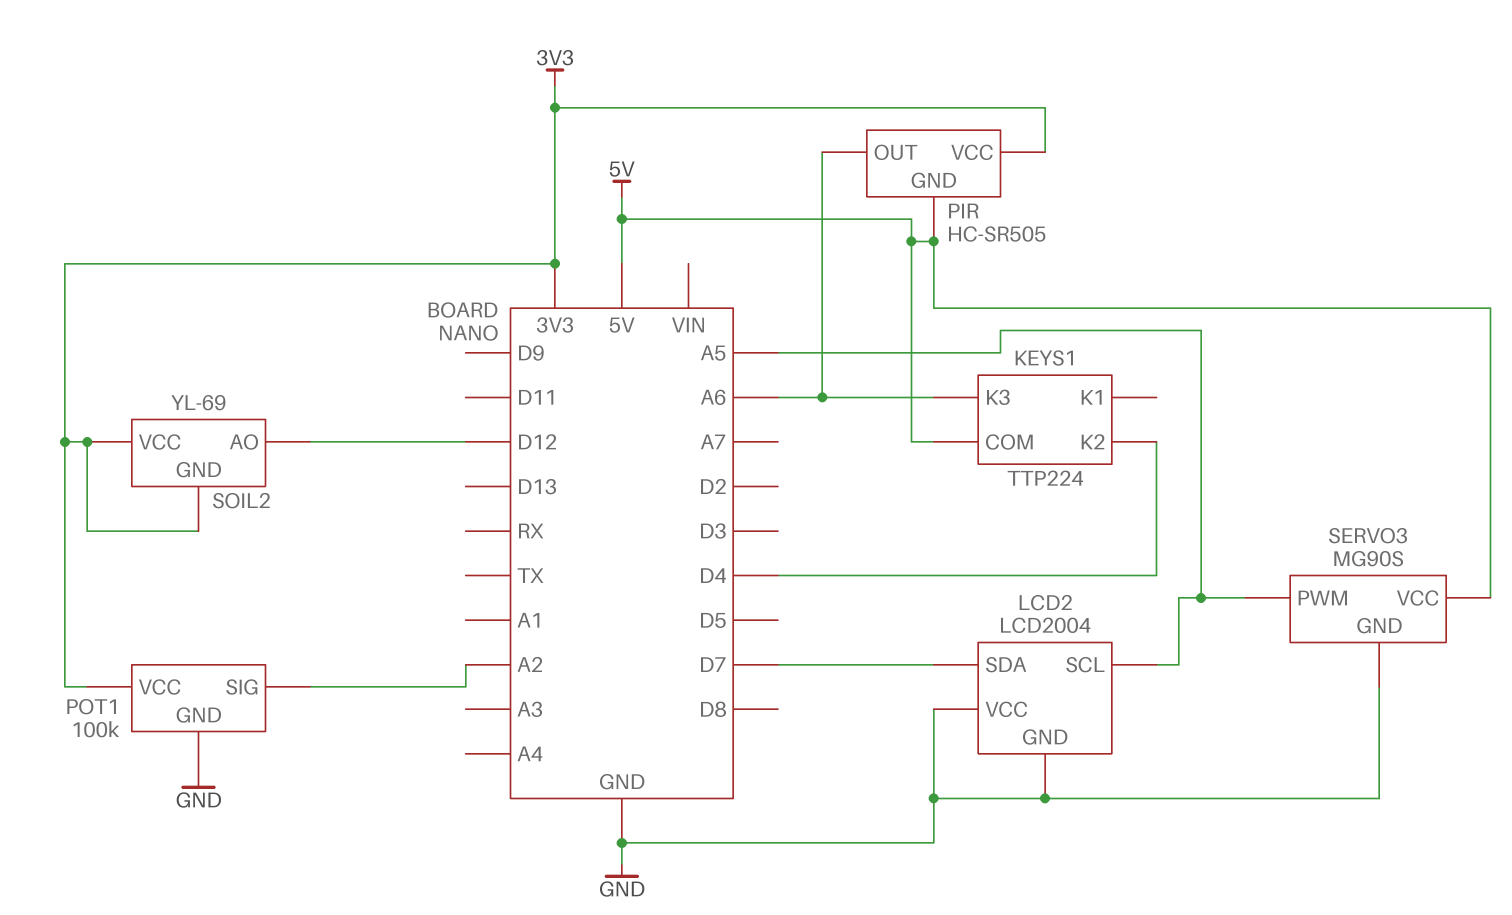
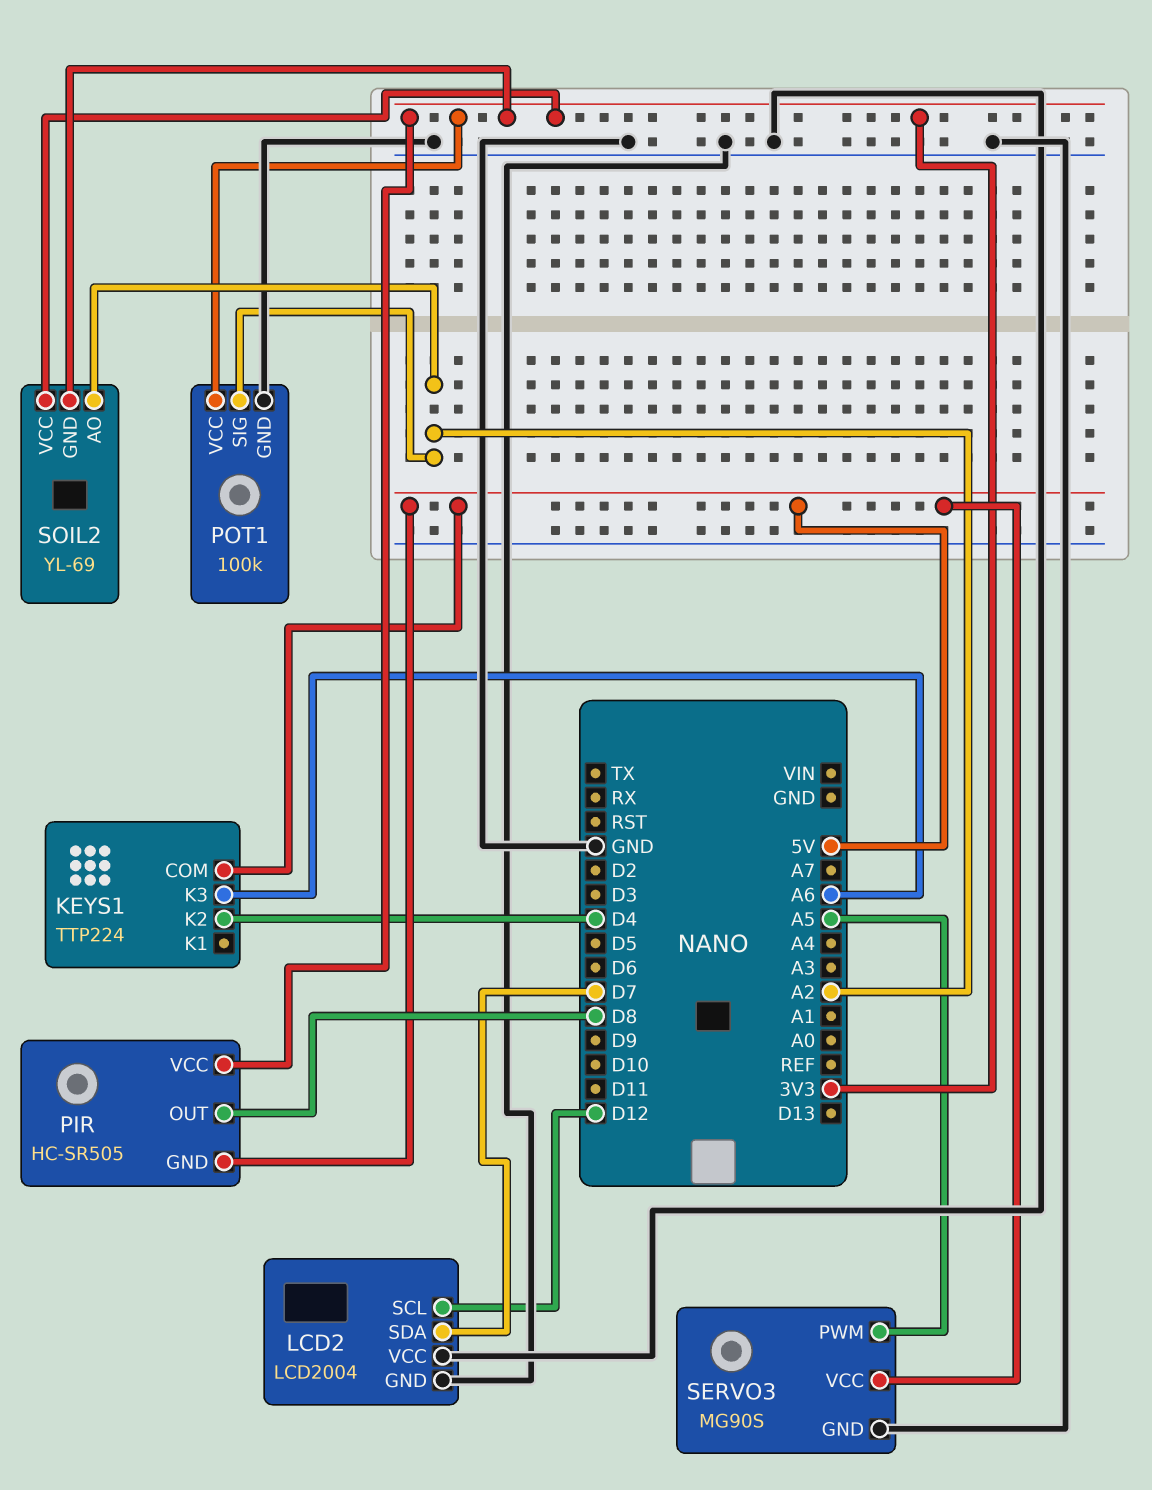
LCD2 pin SCL: A5 -> D12
PIR pin OUT: A6 -> D8
SOIL2 pin AO: D12 -> A2

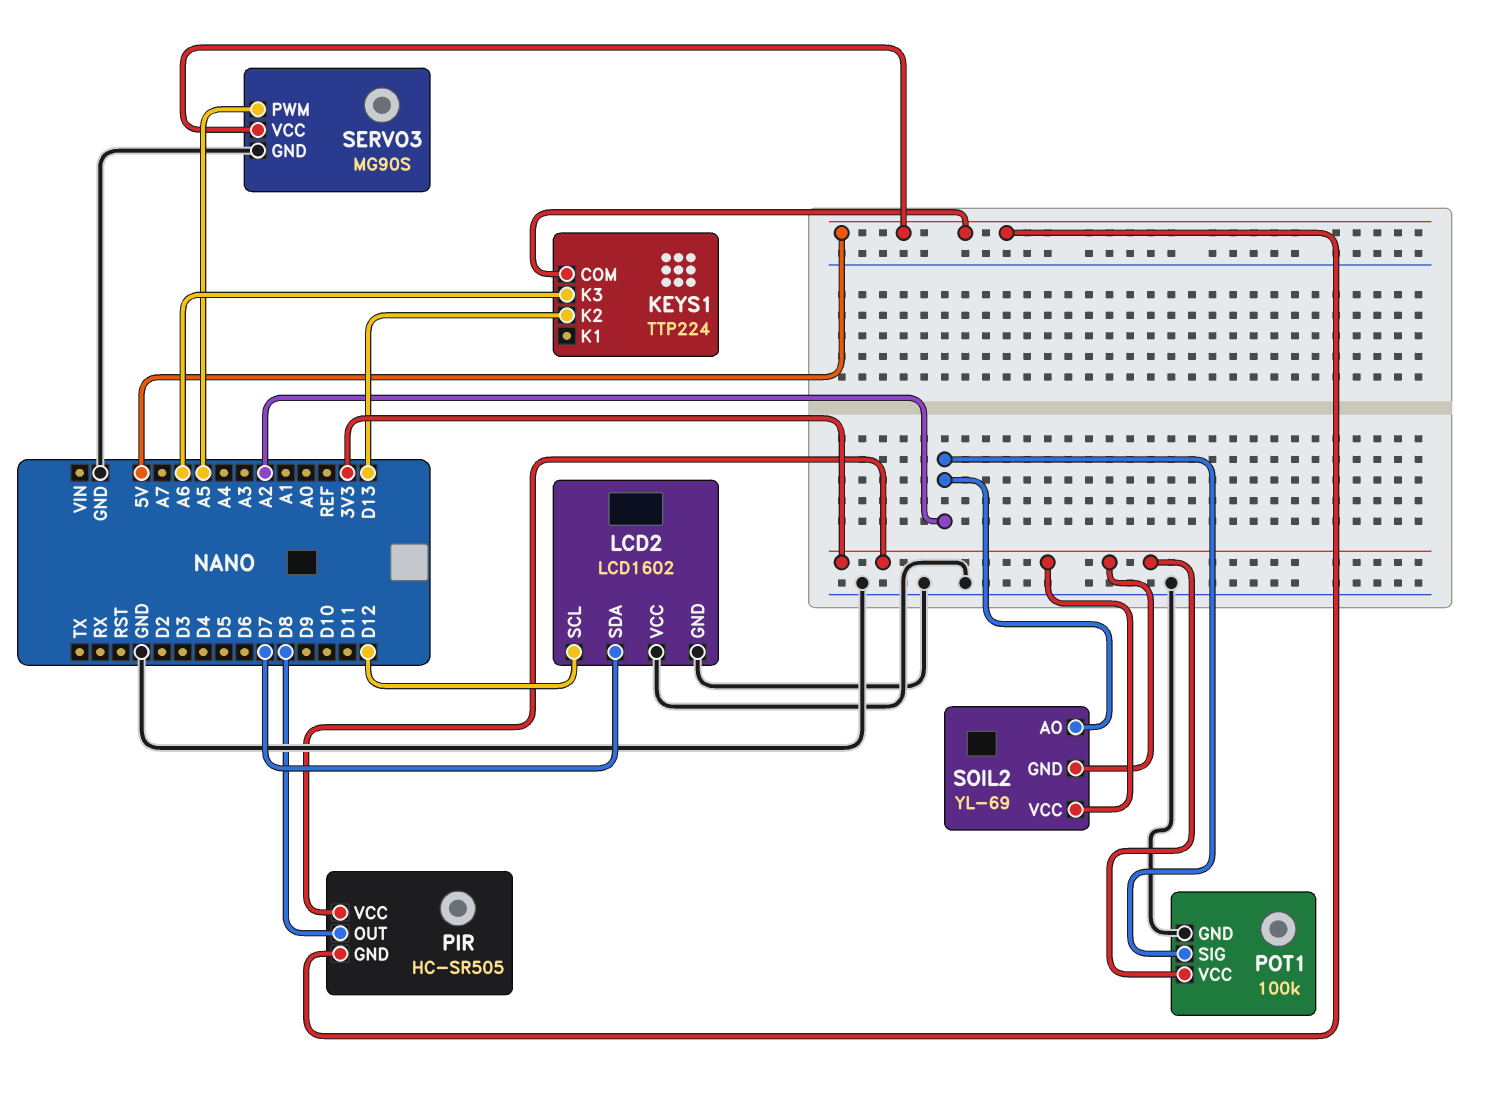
KEYS1 pin K2: D4 -> D13
LCD2: LCD2004 -> LCD1602

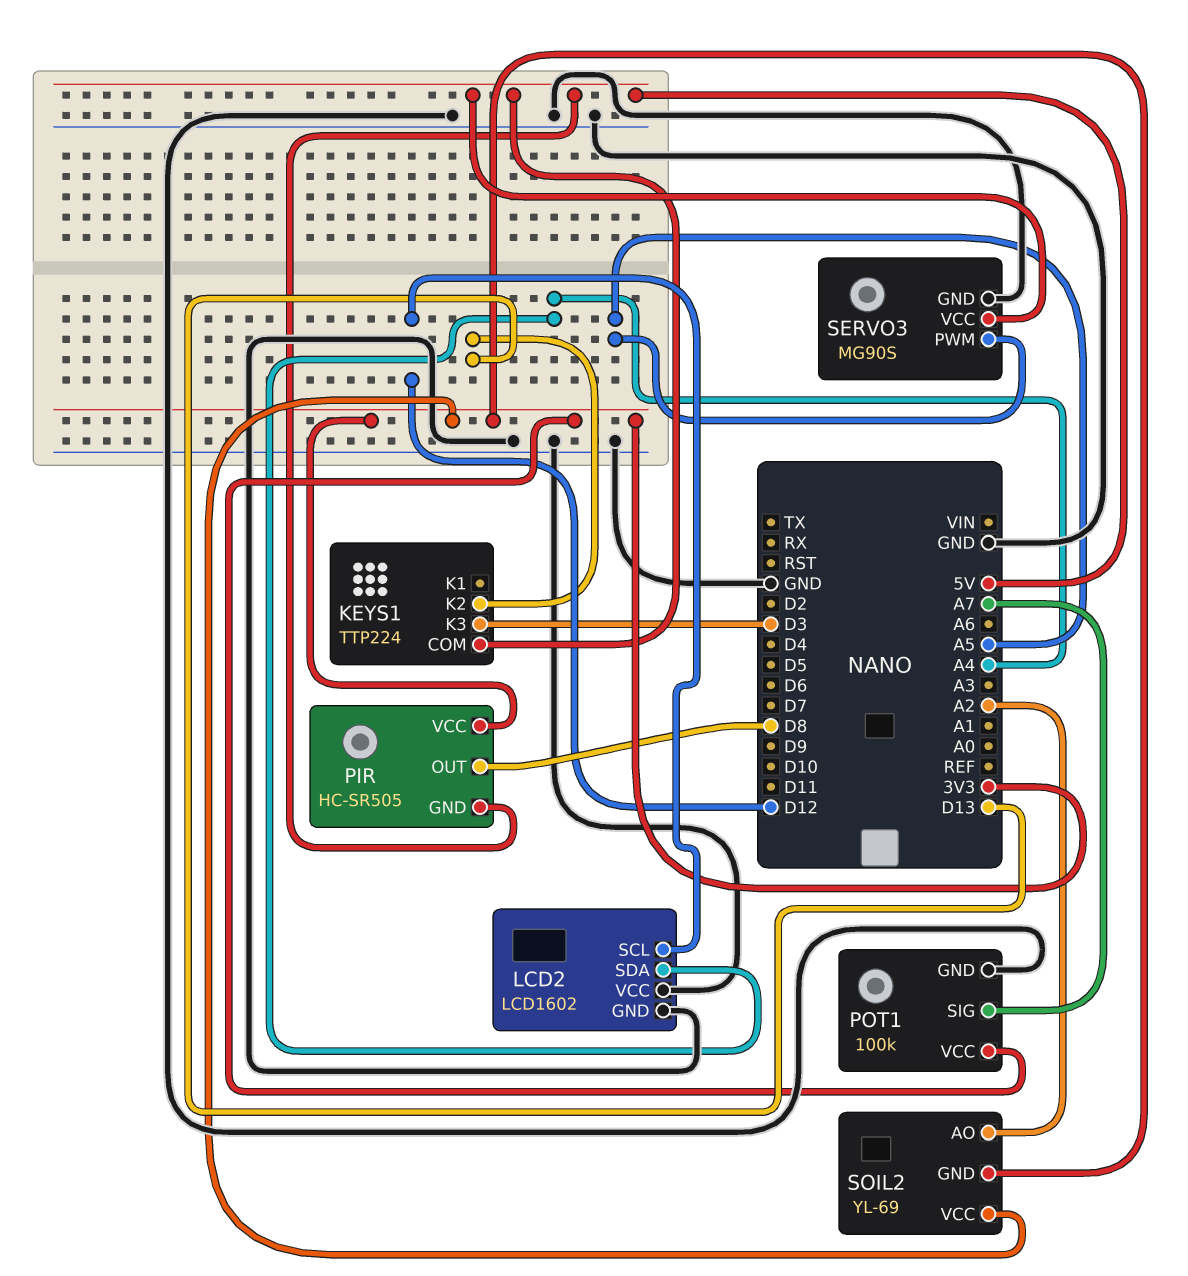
KEYS1 pin K3: A6 -> D3
LCD2 pin SDA: D7 -> A4
POT1 pin SIG: A2 -> A7

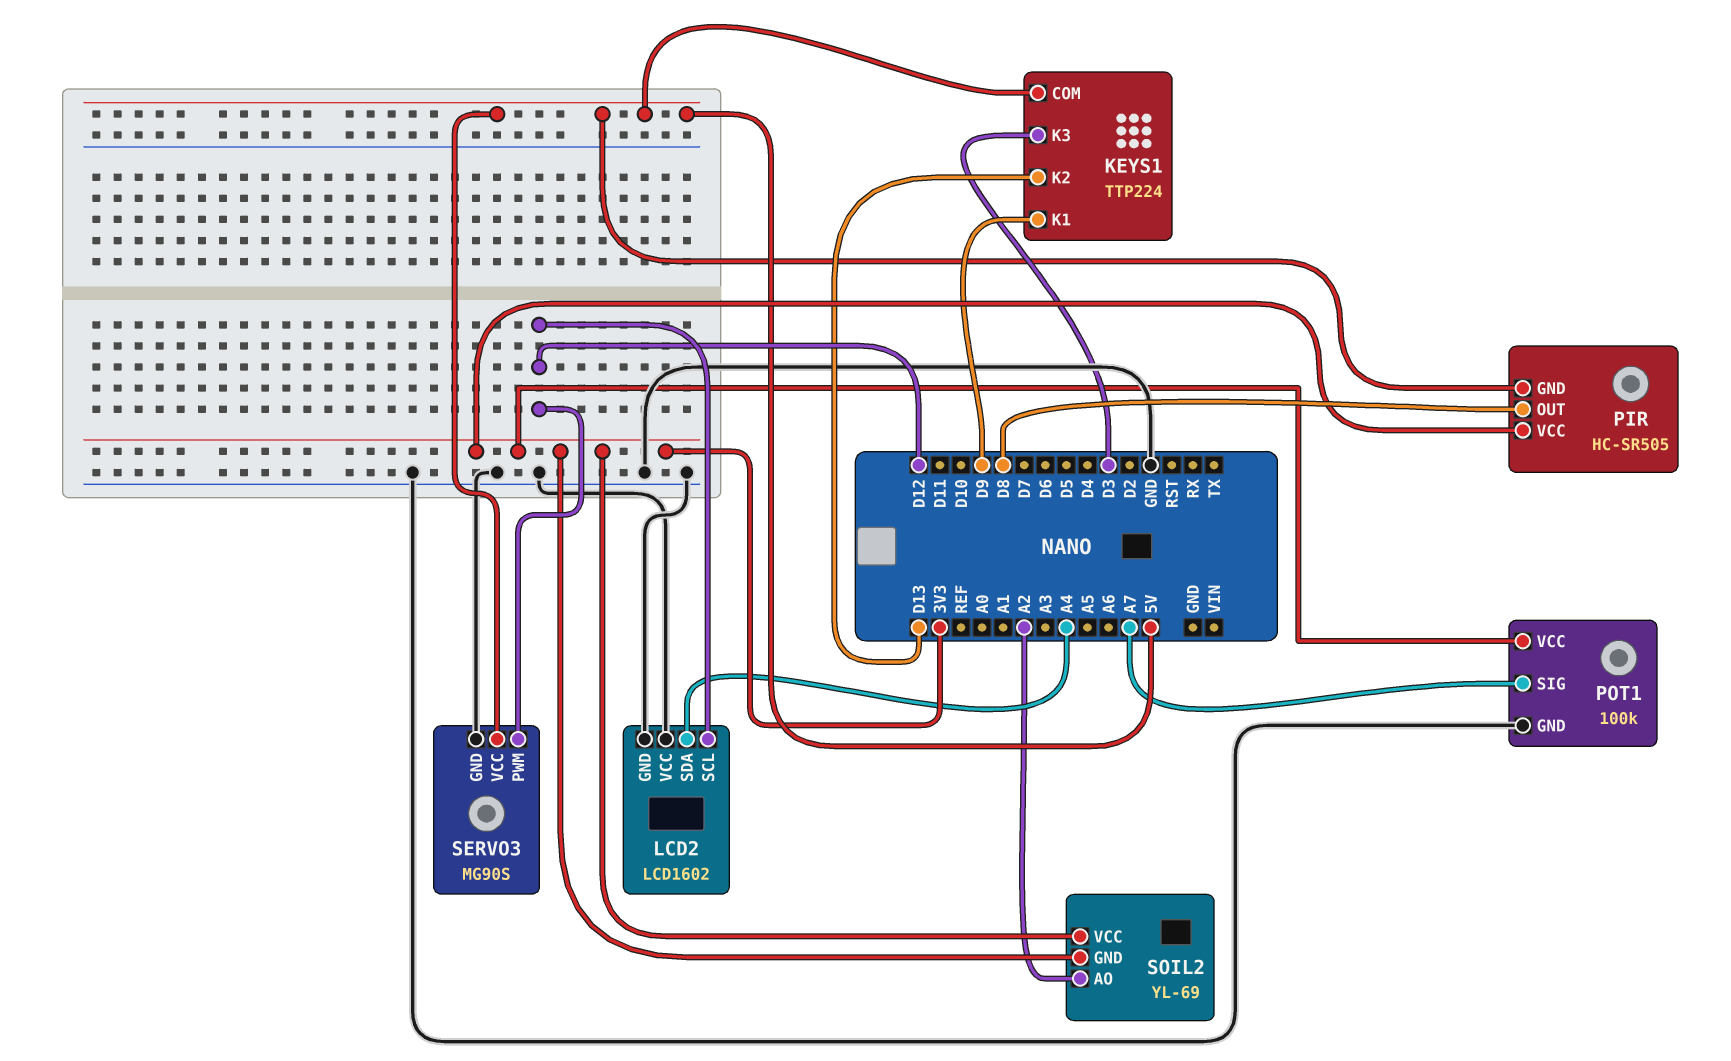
KEYS1 pin K1: none -> D9
SERVO3 pin PWM: A5 -> D12

